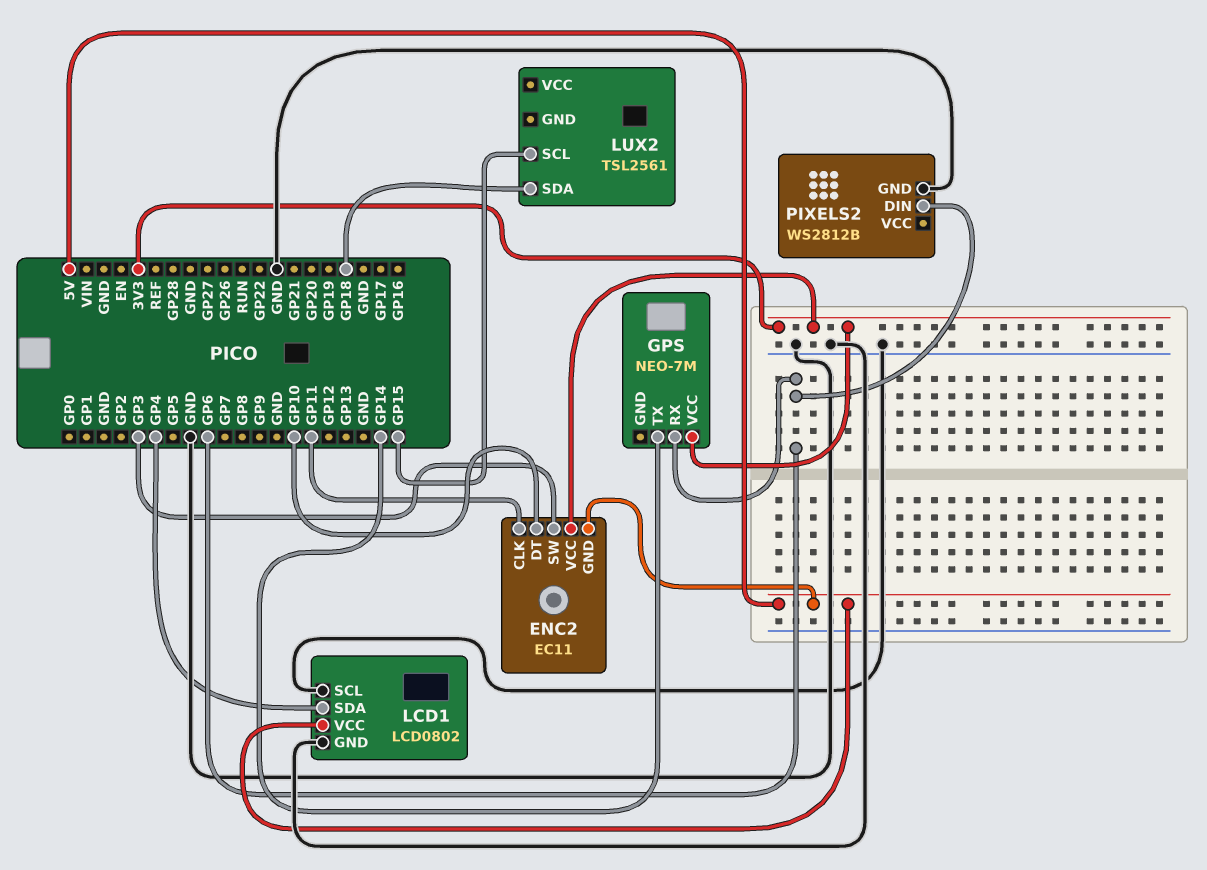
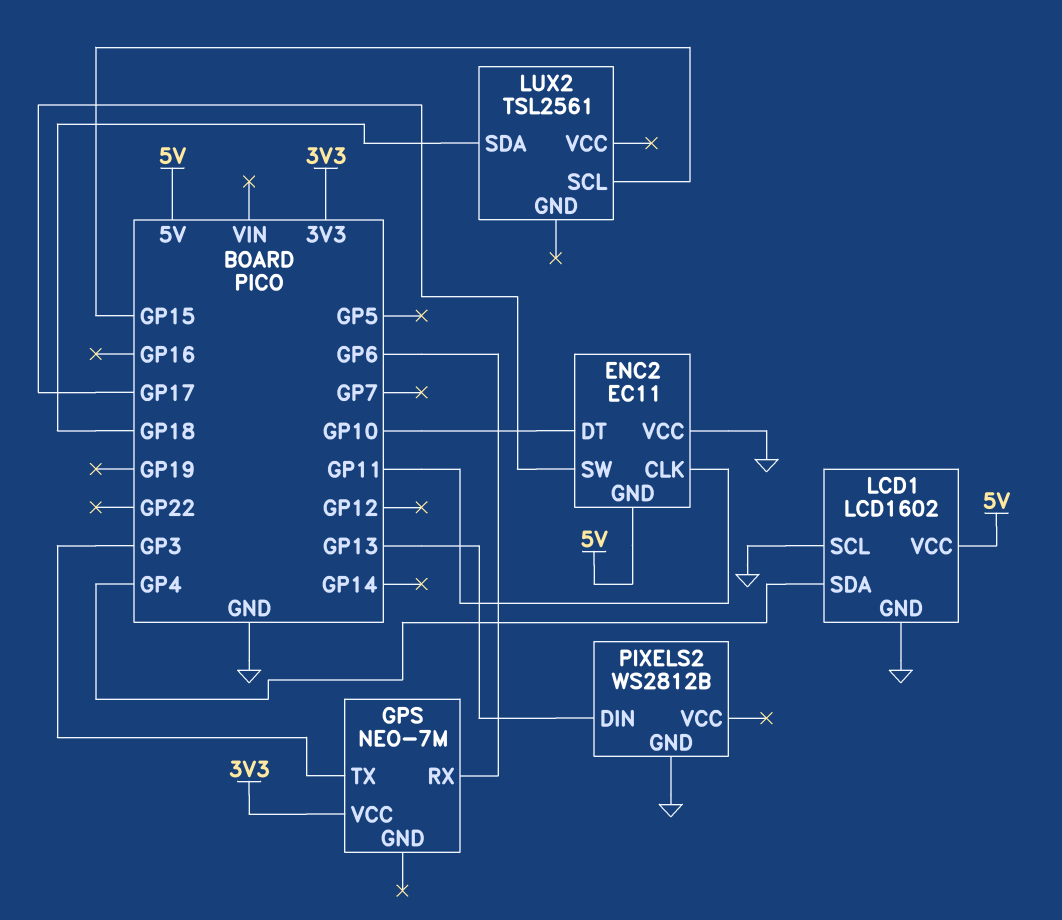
ENC2 pin SW: GP3 -> GP17
ENC2 pin VCC: 3V3 -> GND
GPS pin TX: GP14 -> GP3
LCD1: LCD0802 -> LCD1602
PIXELS2 pin DIN: GP6 -> GP13

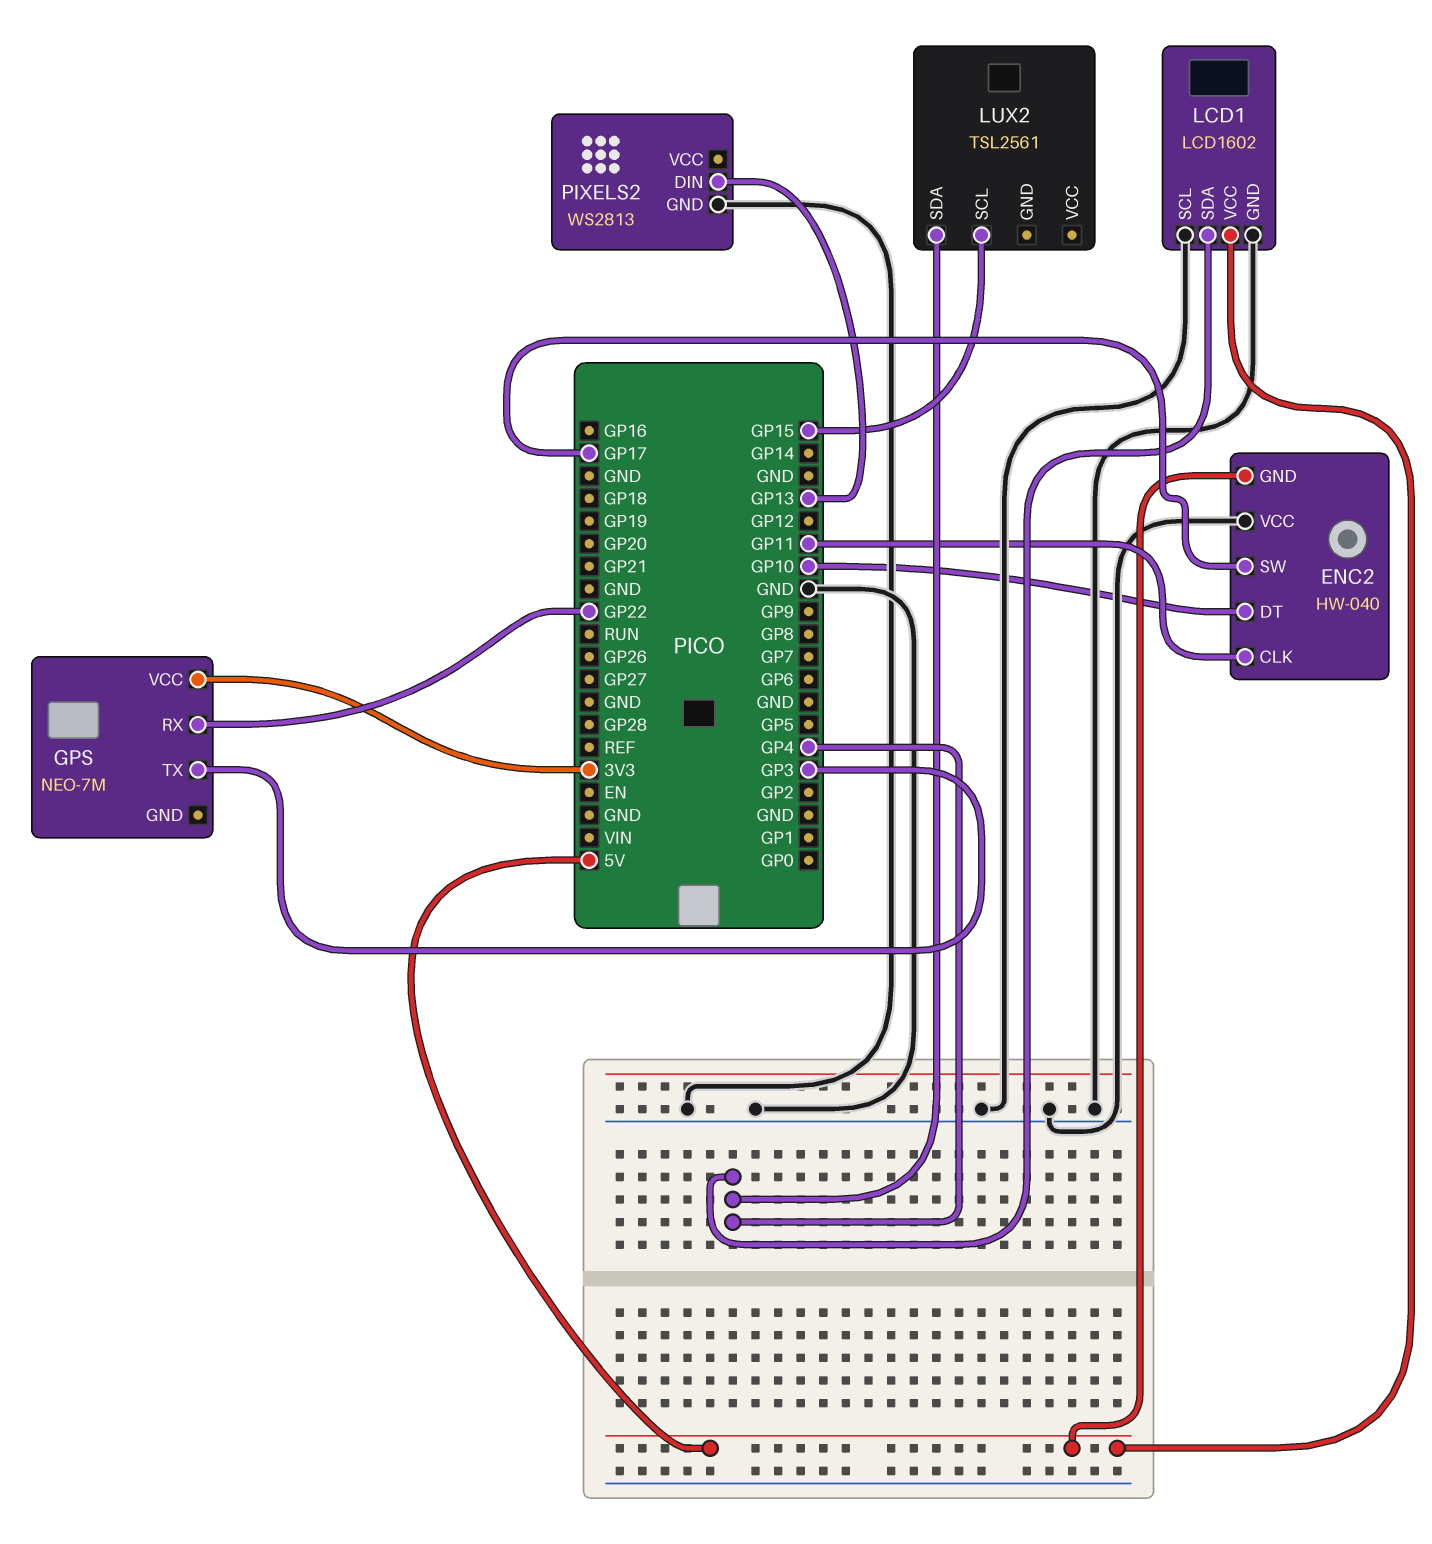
ENC2: EC11 -> HW-040
GPS pin RX: GP6 -> GP22
LUX2 pin SDA: GP18 -> GP4
PIXELS2: WS2812B -> WS2813

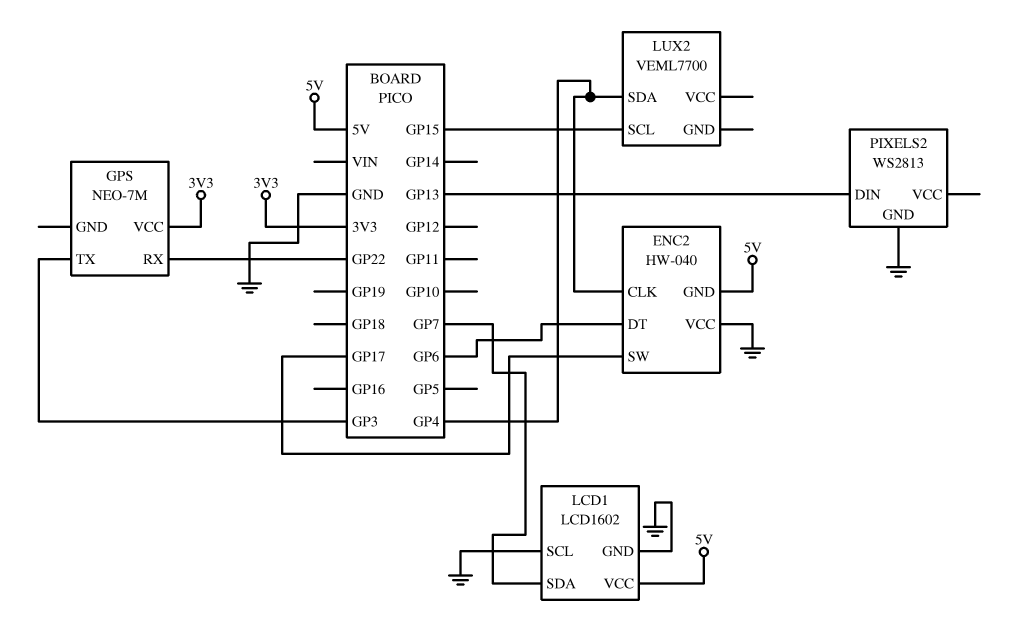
ENC2 pin CLK: GP11 -> GP4
ENC2 pin DT: GP10 -> GP6
LCD1 pin SDA: GP4 -> GP7
LUX2: TSL2561 -> VEML7700

